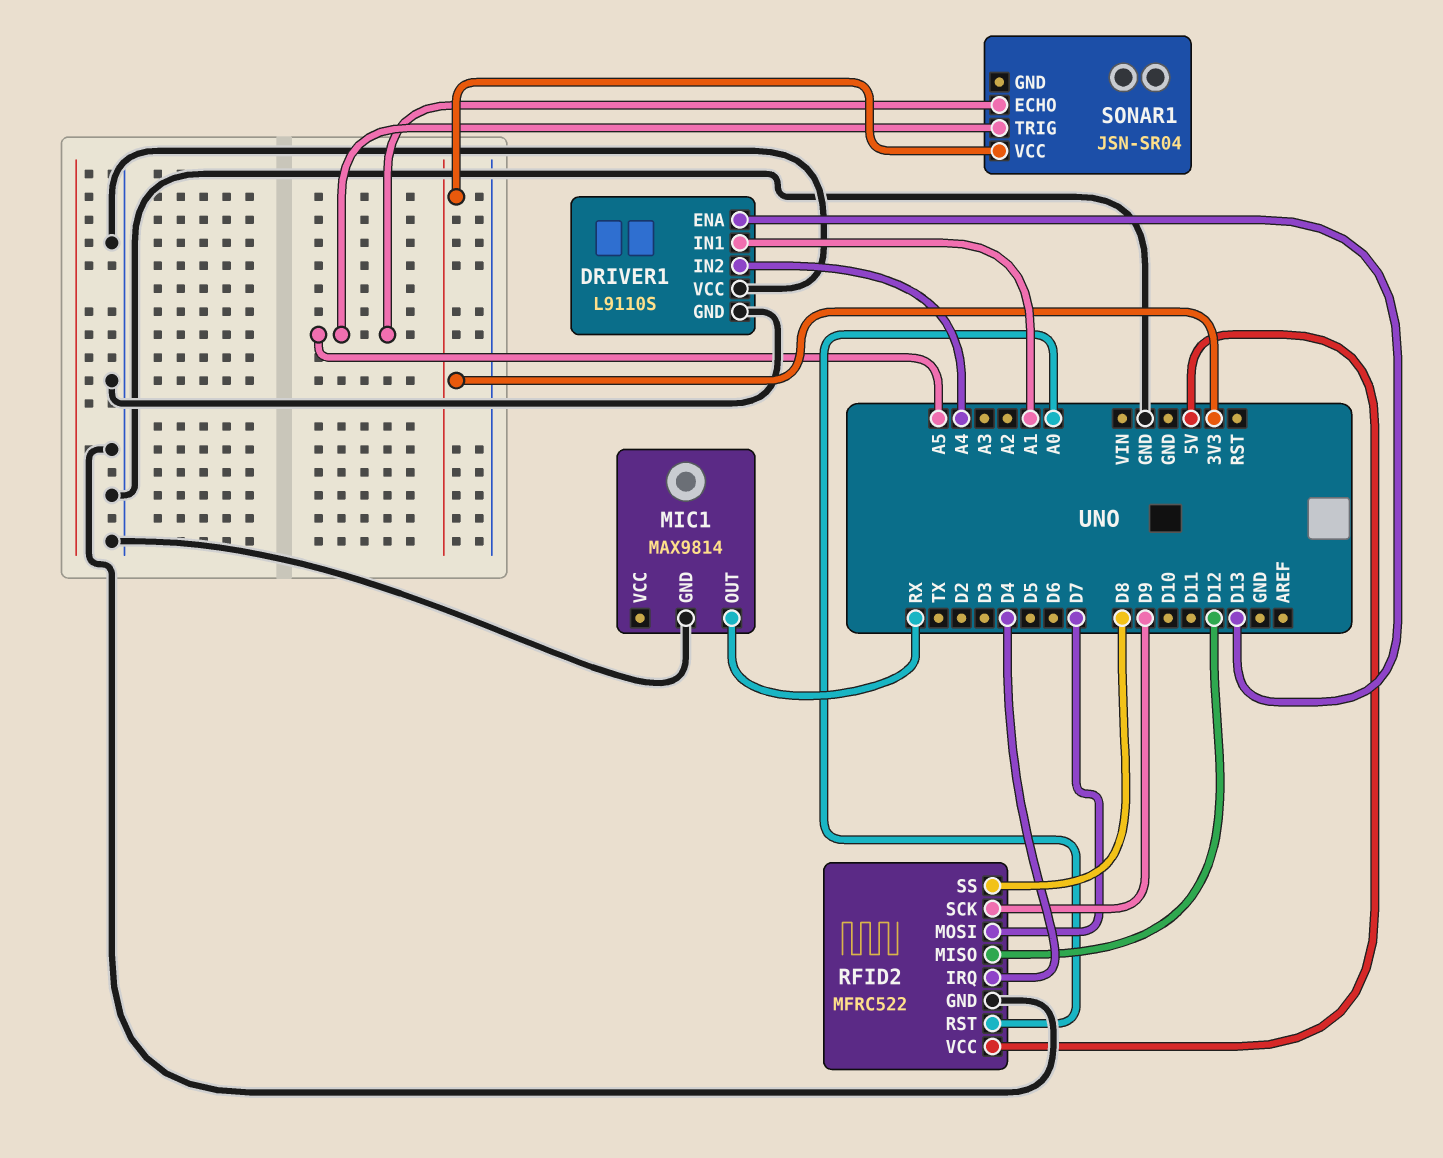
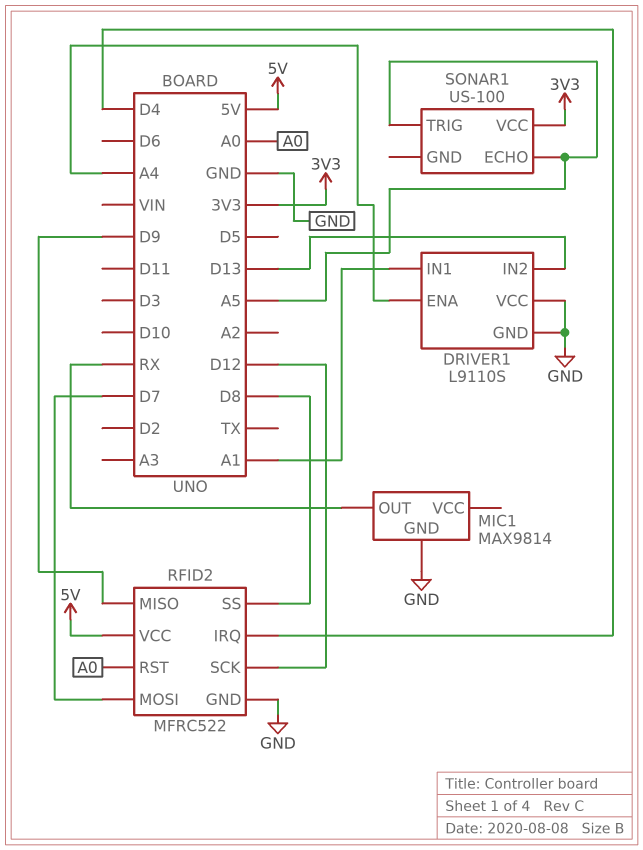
DRIVER1 pin ENA: D13 -> A4
DRIVER1 pin IN2: A4 -> D13
RFID2 pin MISO: D12 -> D9
RFID2 pin SCK: D9 -> D12
SONAR1: JSN-SR04 -> US-100

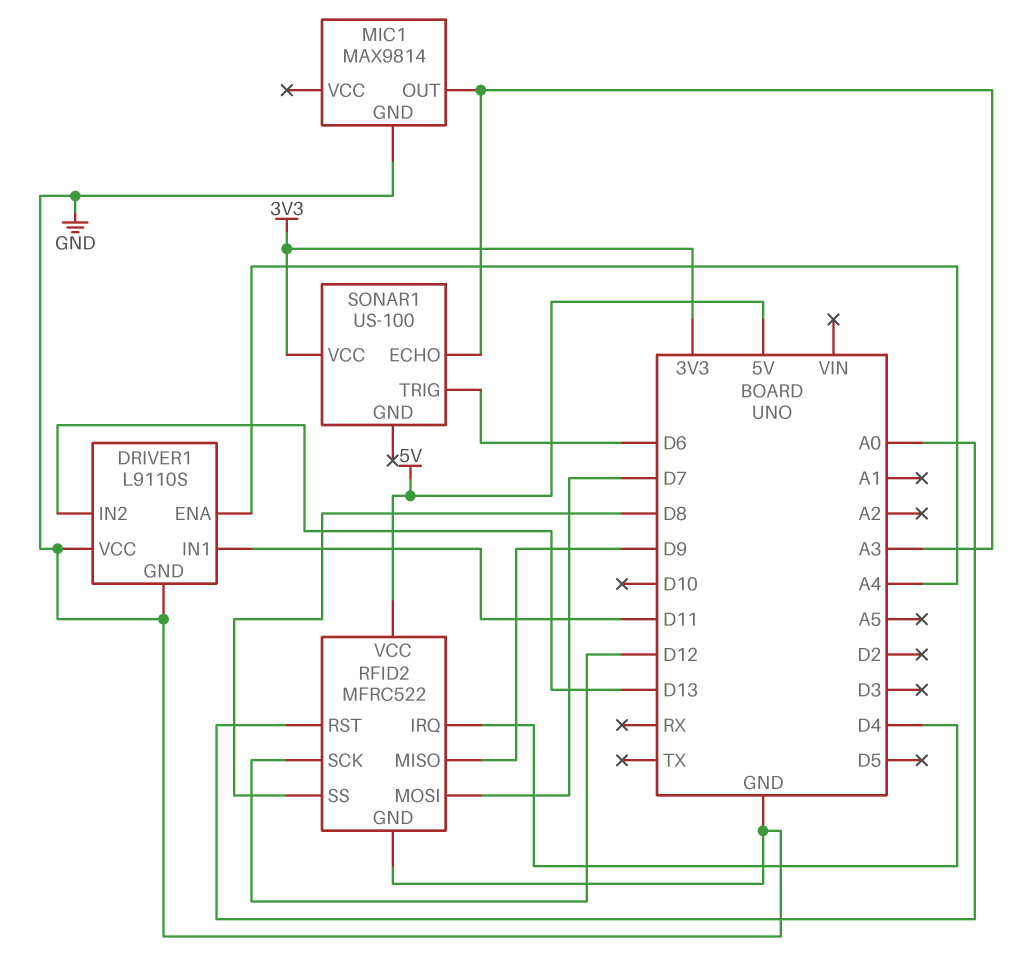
DRIVER1 pin IN1: A1 -> D11
MIC1 pin OUT: RX -> A3
SONAR1 pin ECHO: A5 -> A3
SONAR1 pin TRIG: A5 -> D6

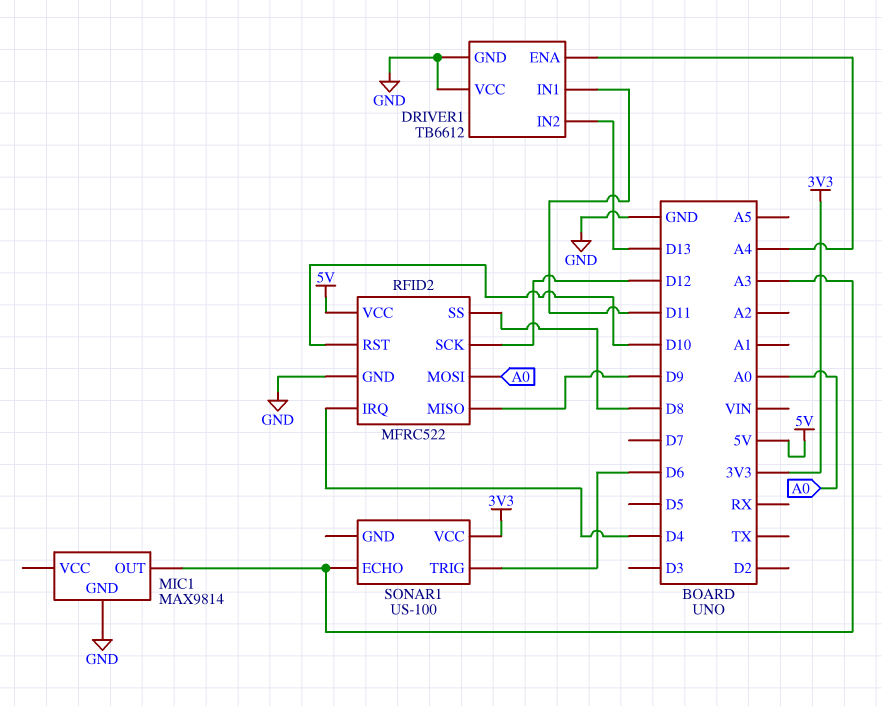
DRIVER1: L9110S -> TB6612
RFID2 pin MOSI: D7 -> A0
RFID2 pin RST: A0 -> D10

